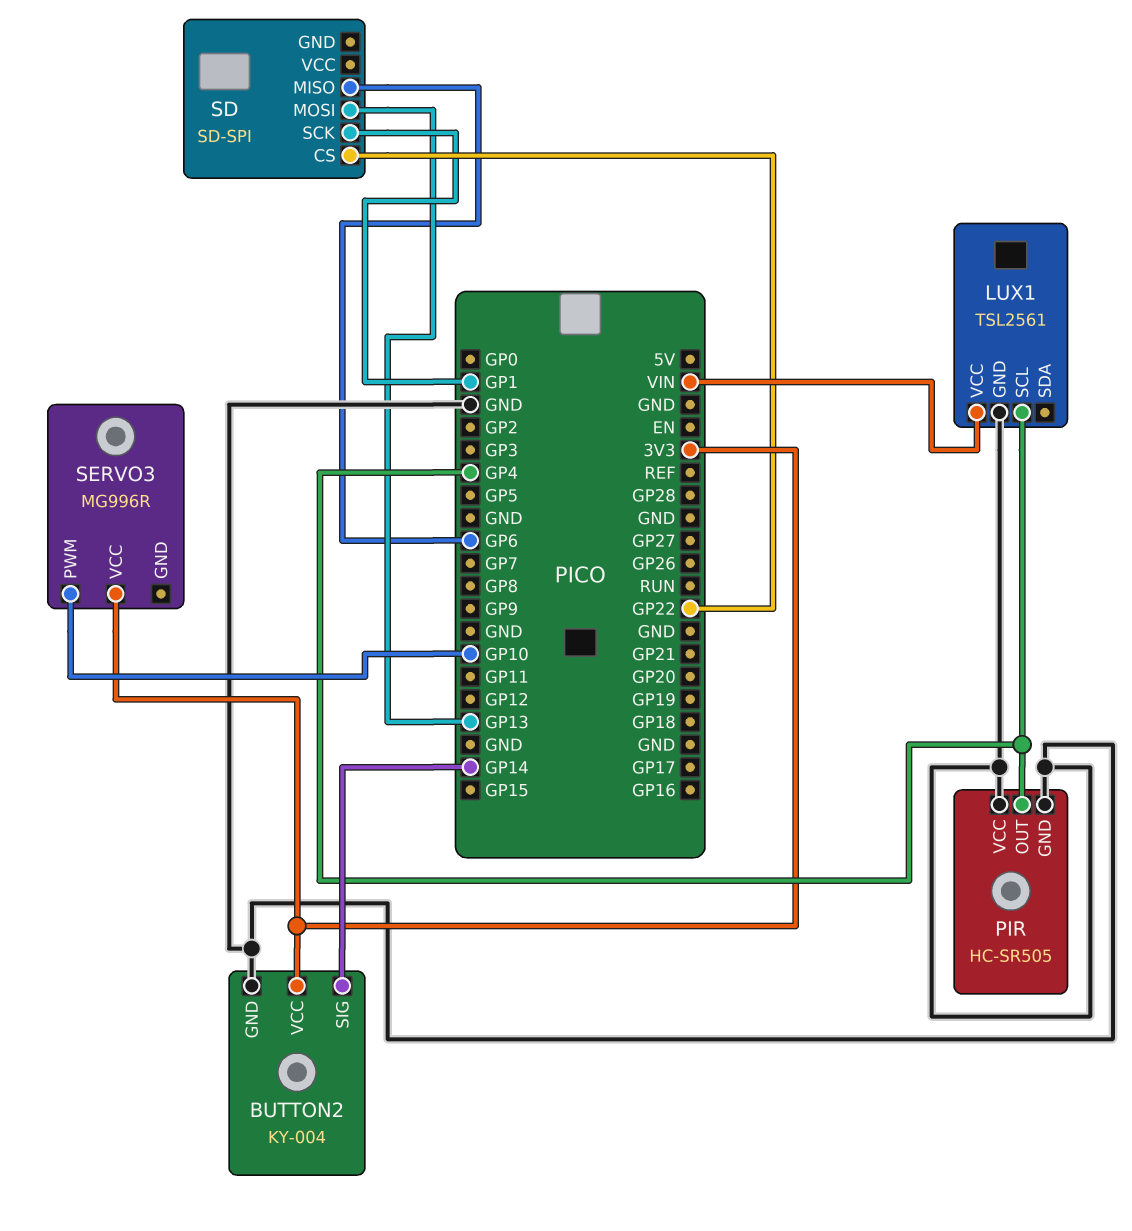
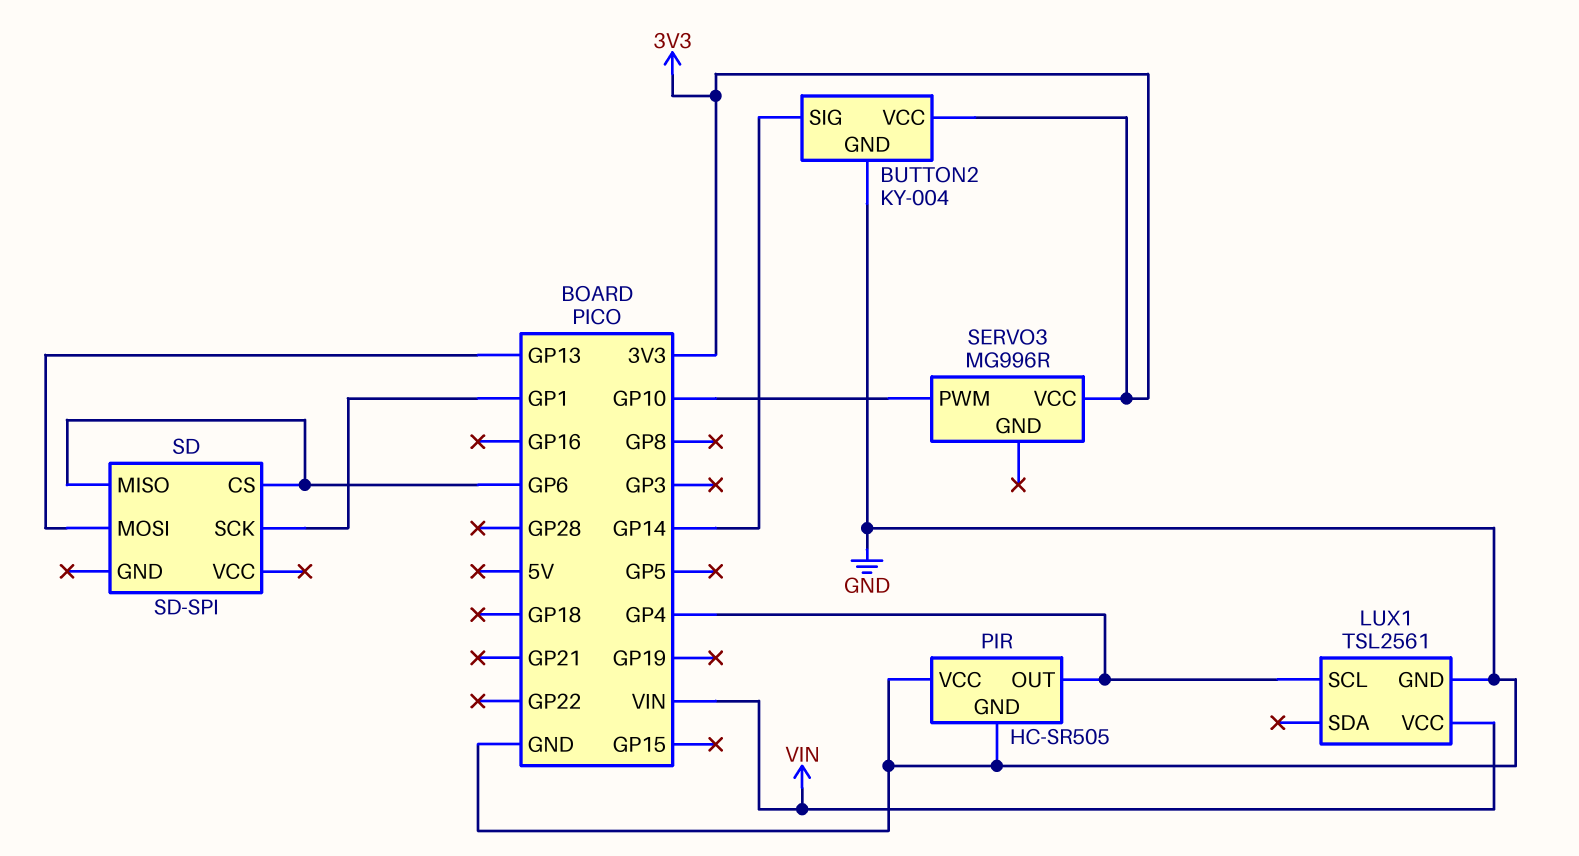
SD pin CS: GP22 -> GP6

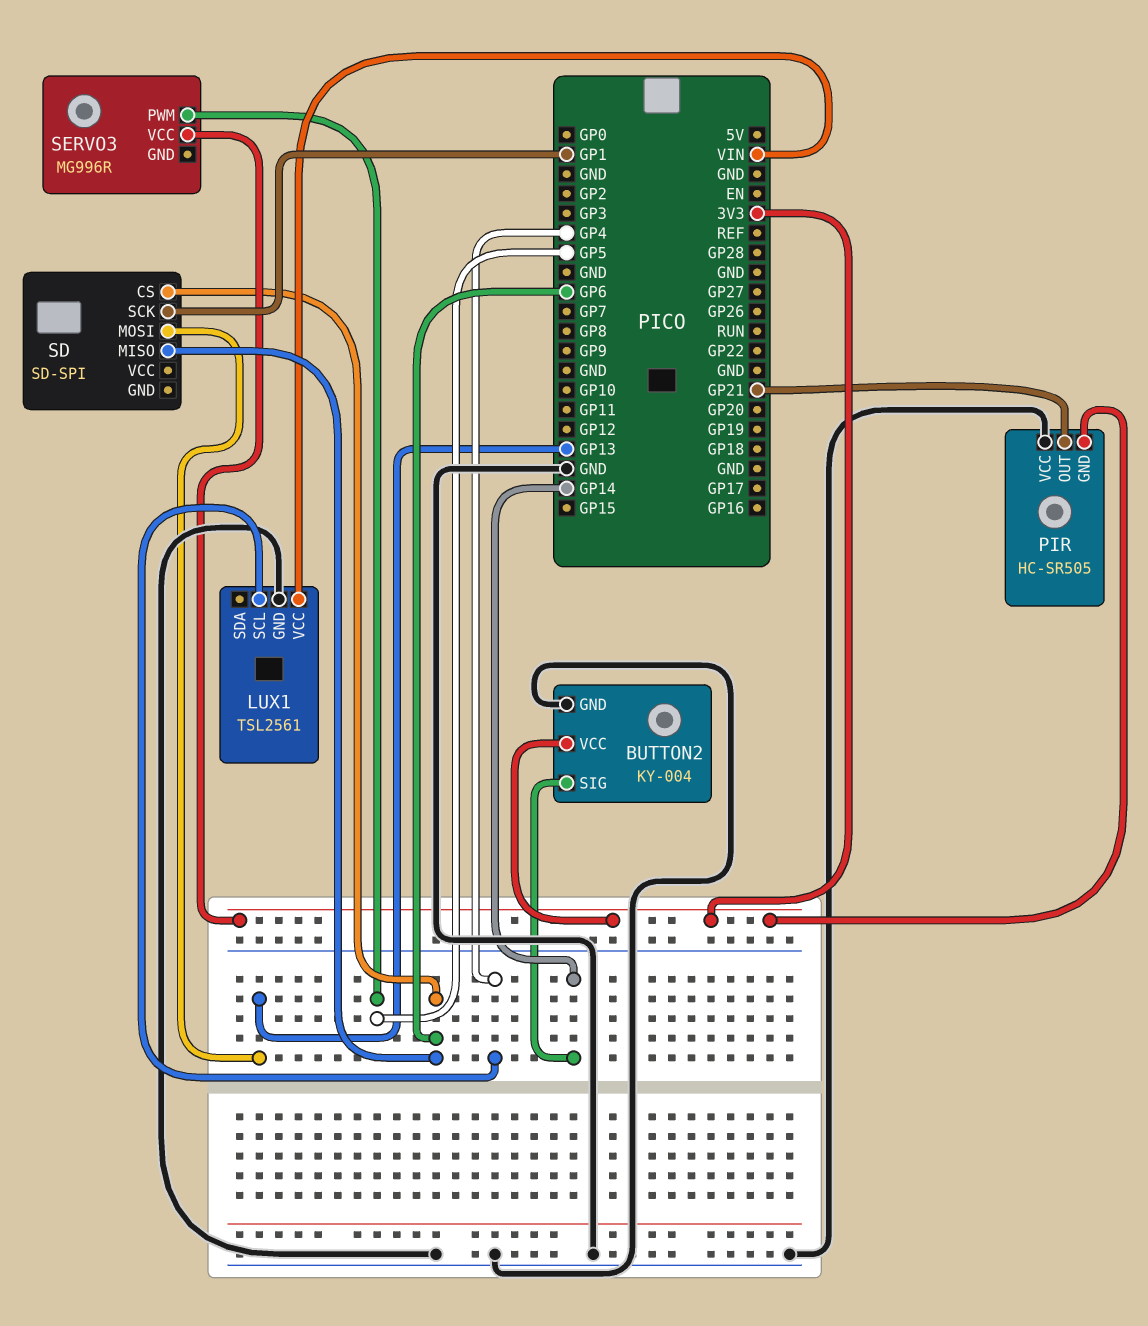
PIR pin GND: GND -> 3V3
PIR pin OUT: GP4 -> GP21
SERVO3 pin PWM: GP10 -> GP5

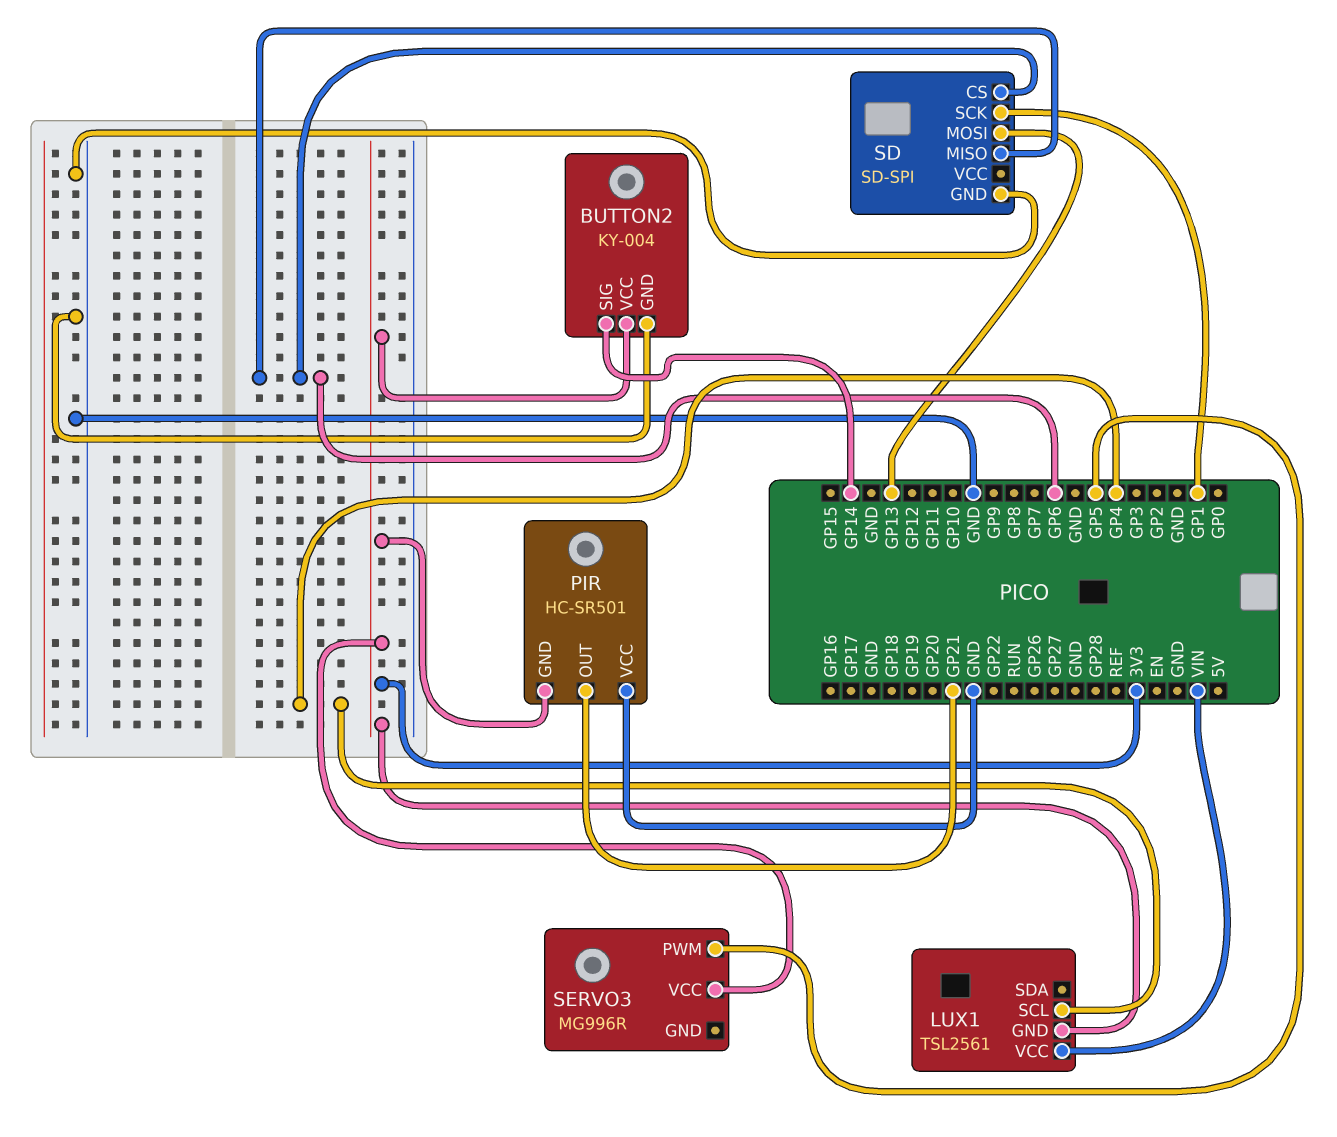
LUX1 pin GND: GND -> 3V3
PIR: HC-SR505 -> HC-SR501
SD pin GND: none -> GND

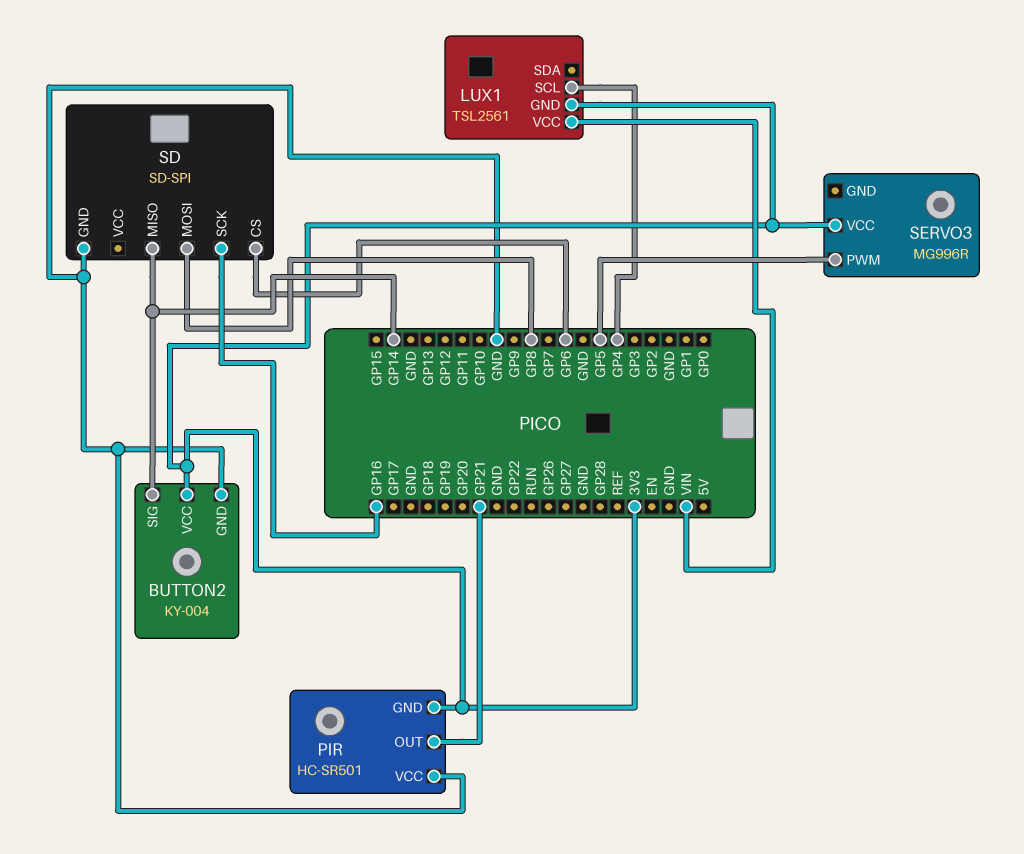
SD pin MISO: GP6 -> GP14
SD pin MOSI: GP13 -> GP8
SD pin SCK: GP1 -> GP16

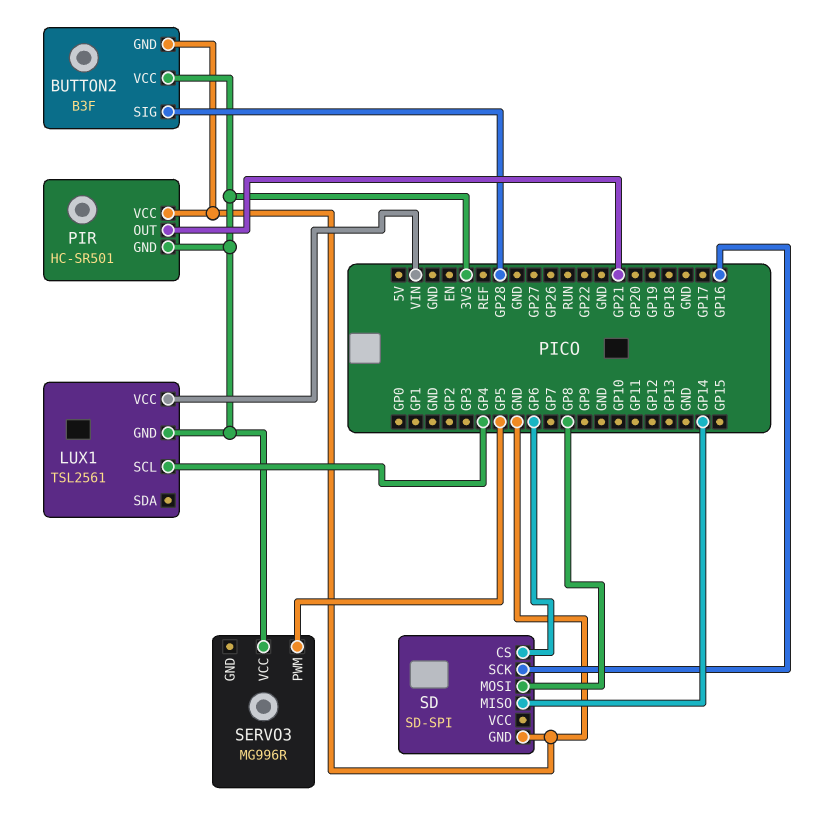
BUTTON2: KY-004 -> B3F
BUTTON2 pin SIG: GP14 -> GP28

